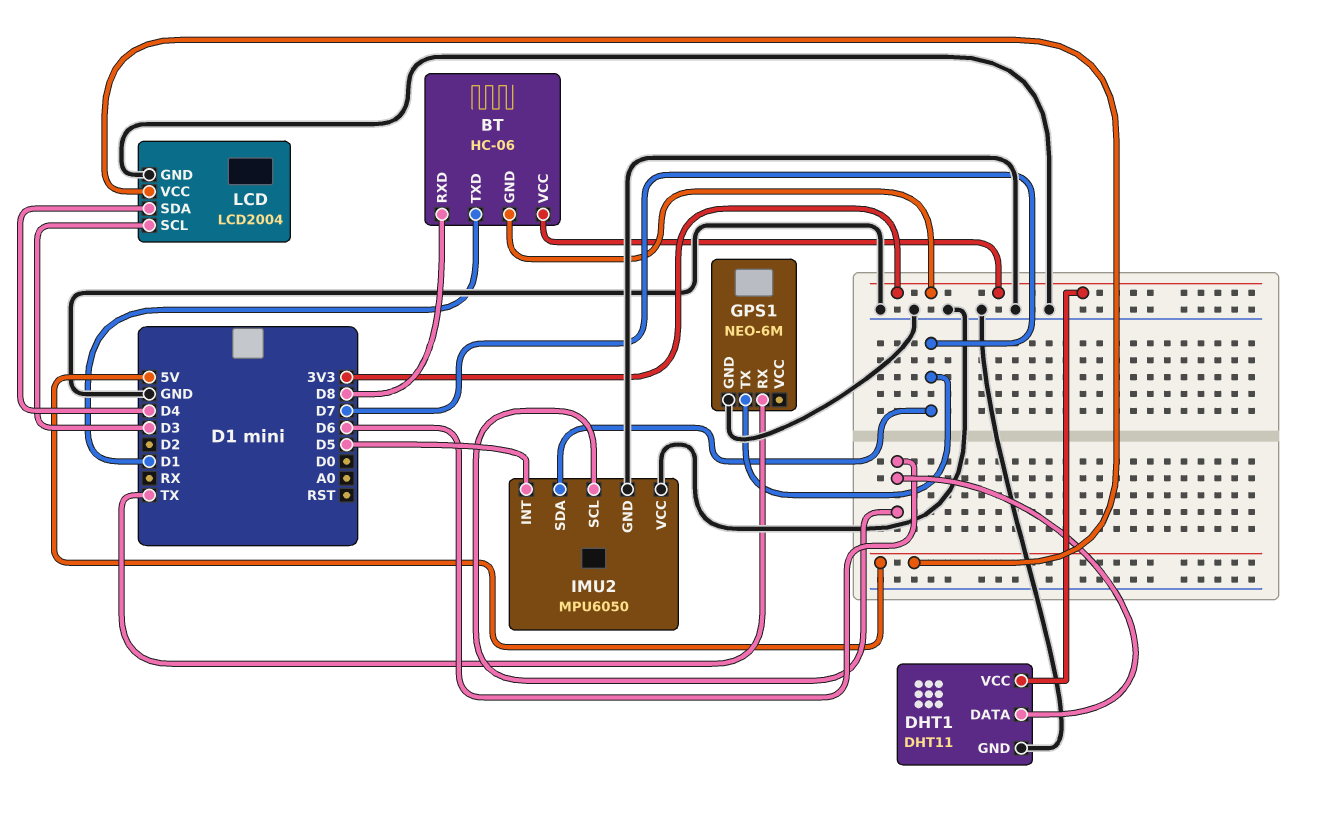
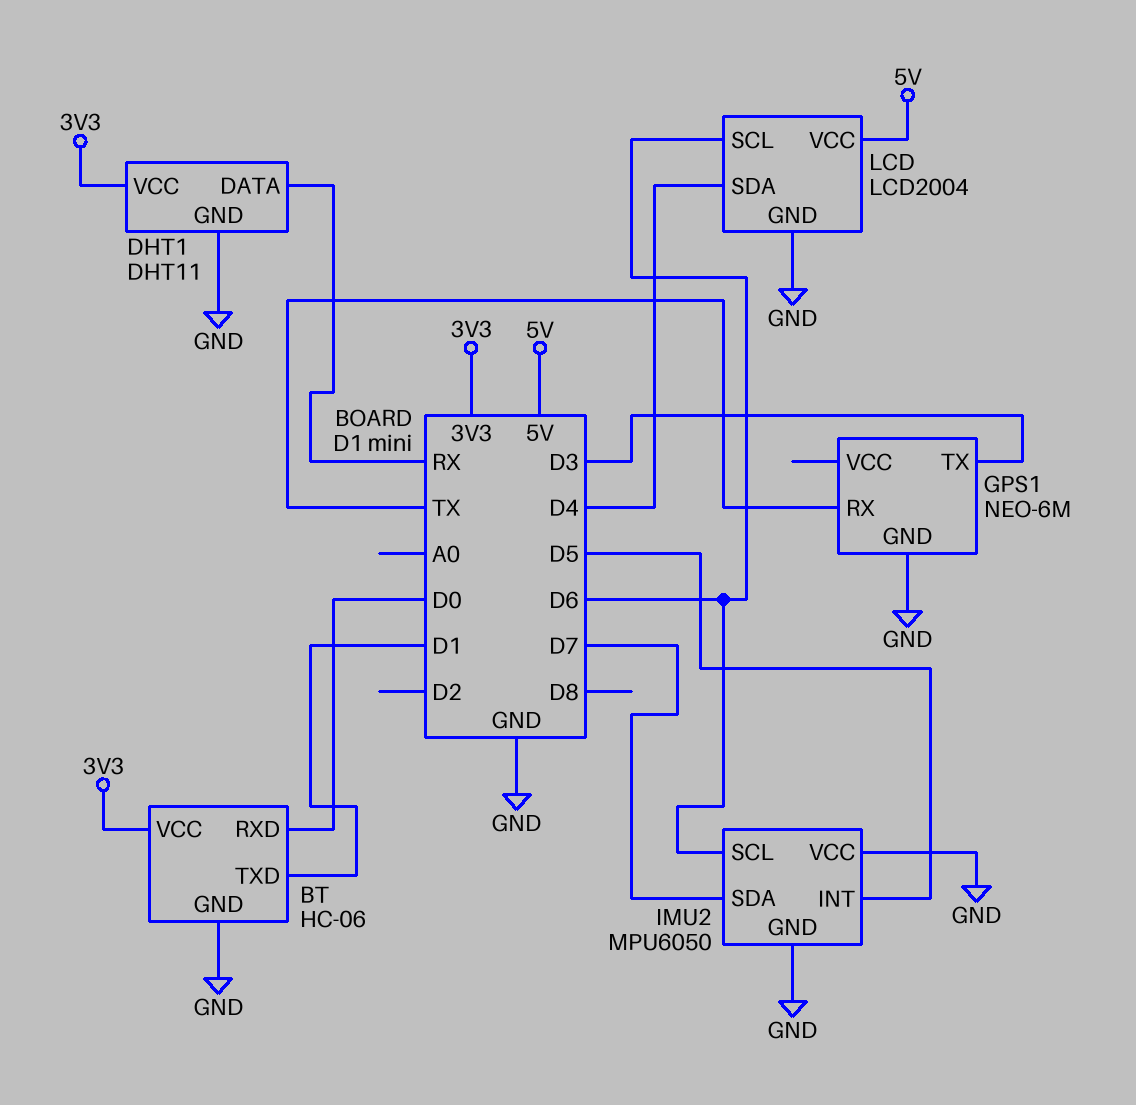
BT pin GND: 3V3 -> GND
BT pin RXD: D8 -> D0
DHT1 pin DATA: D6 -> RX
GPS1 pin TX: D7 -> D3
LCD pin SCL: D3 -> D6

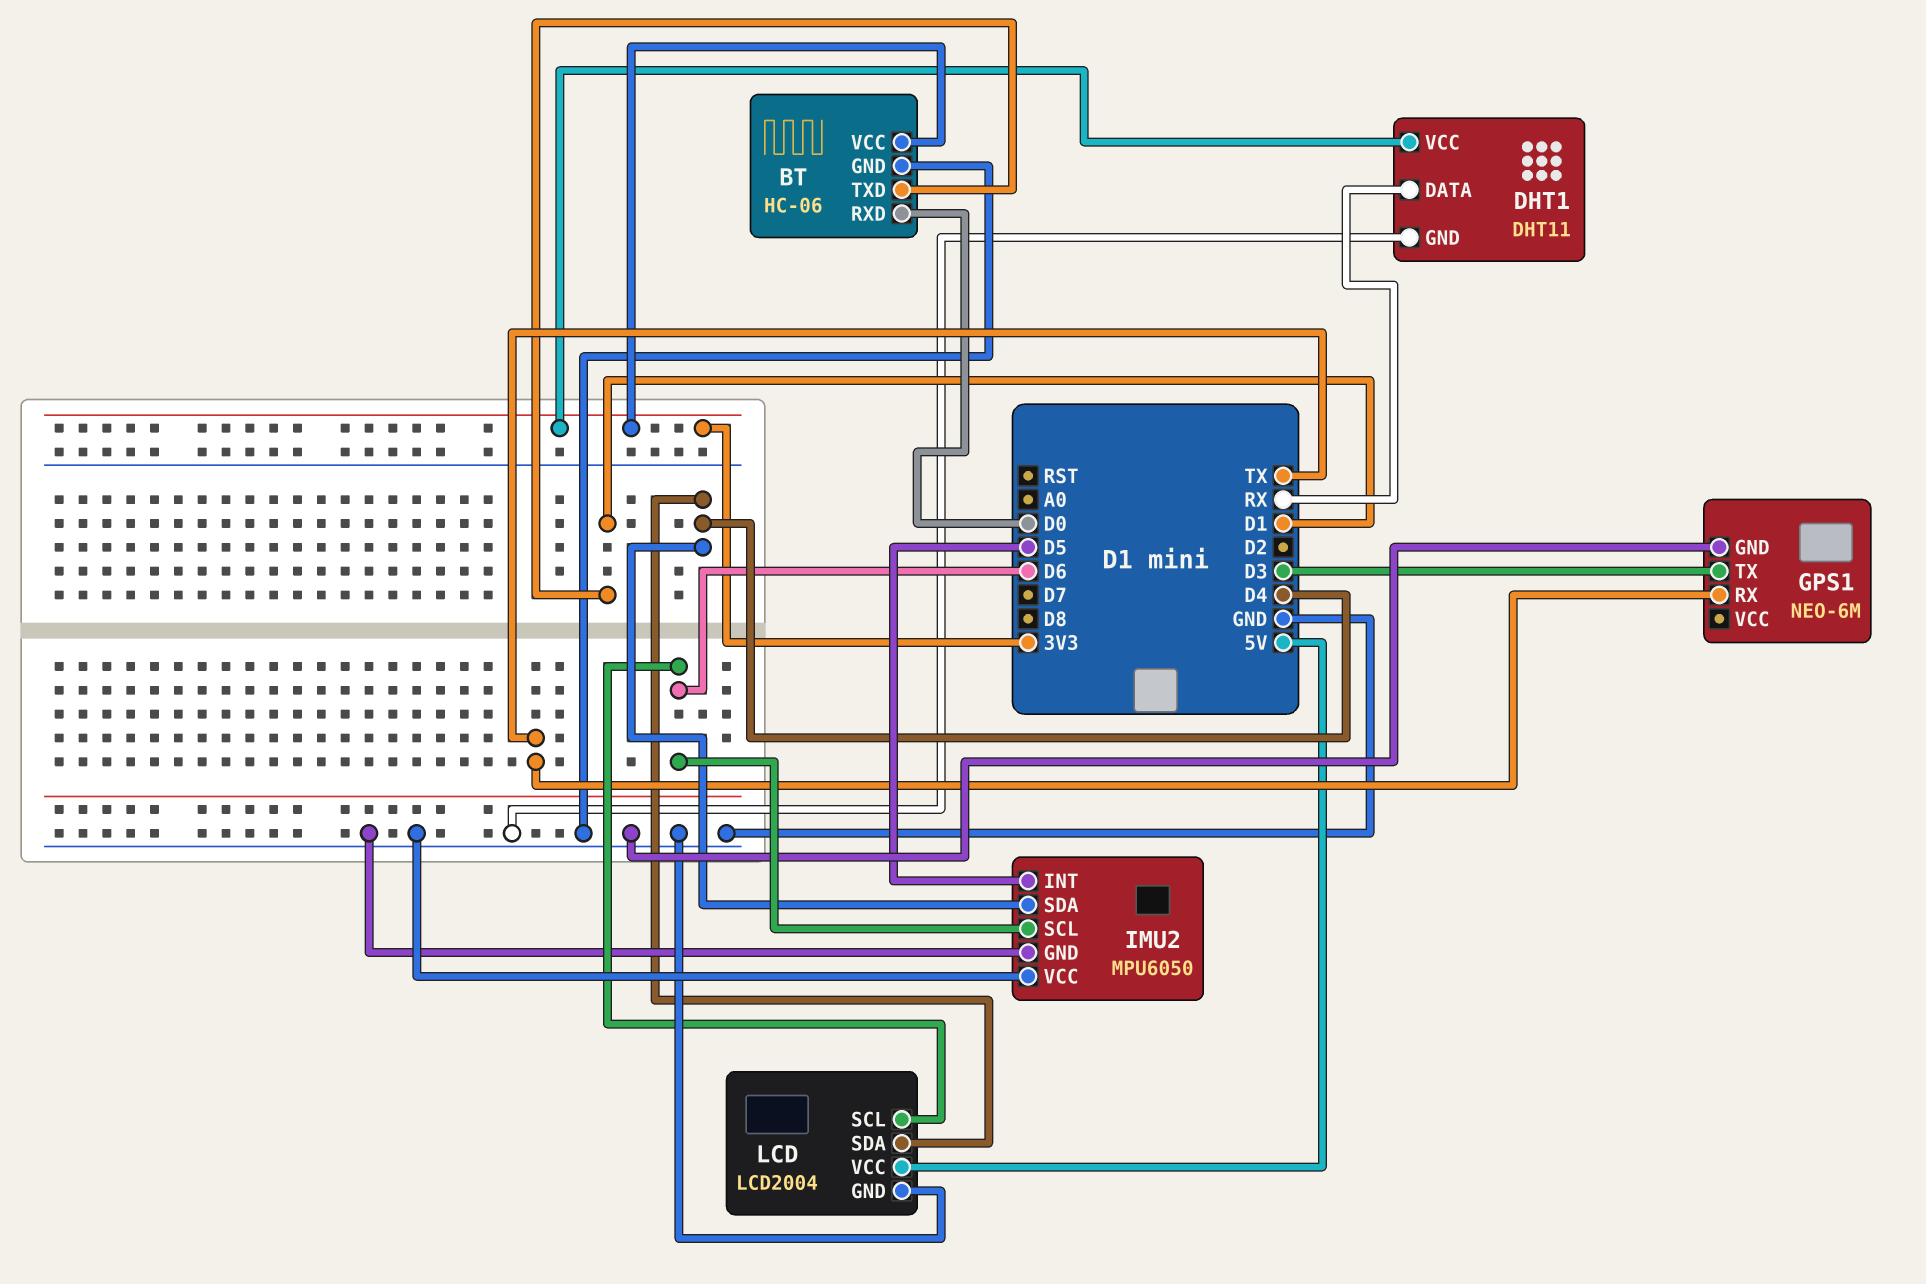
IMU2 pin SDA: D7 -> D4

